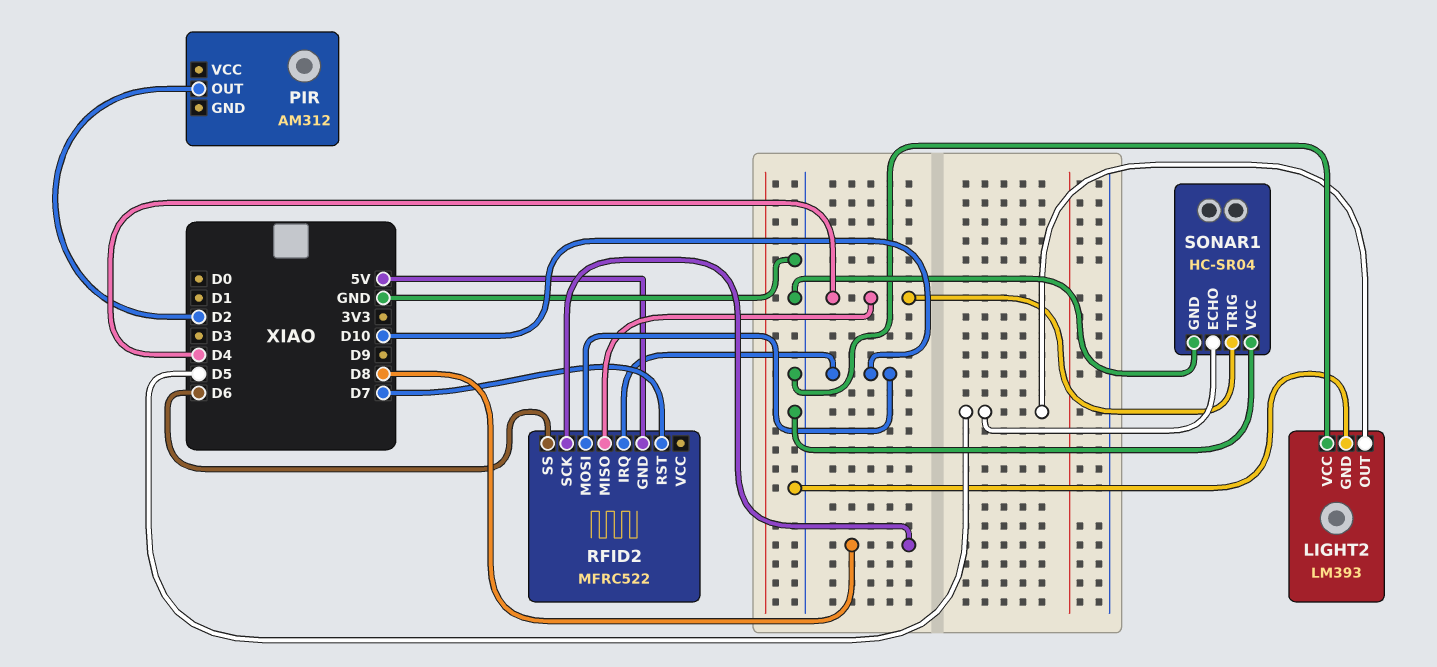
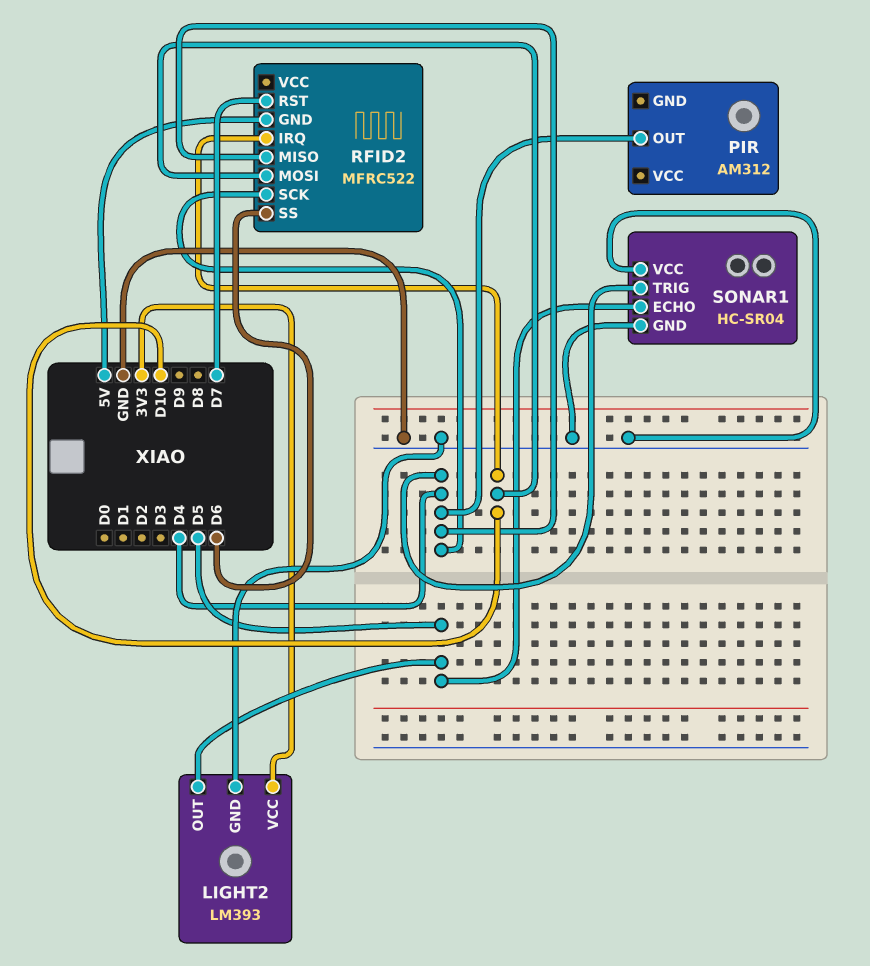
LIGHT2 pin VCC: GND -> 3V3
PIR pin OUT: D2 -> D4
RFID2 pin SCK: D8 -> D4

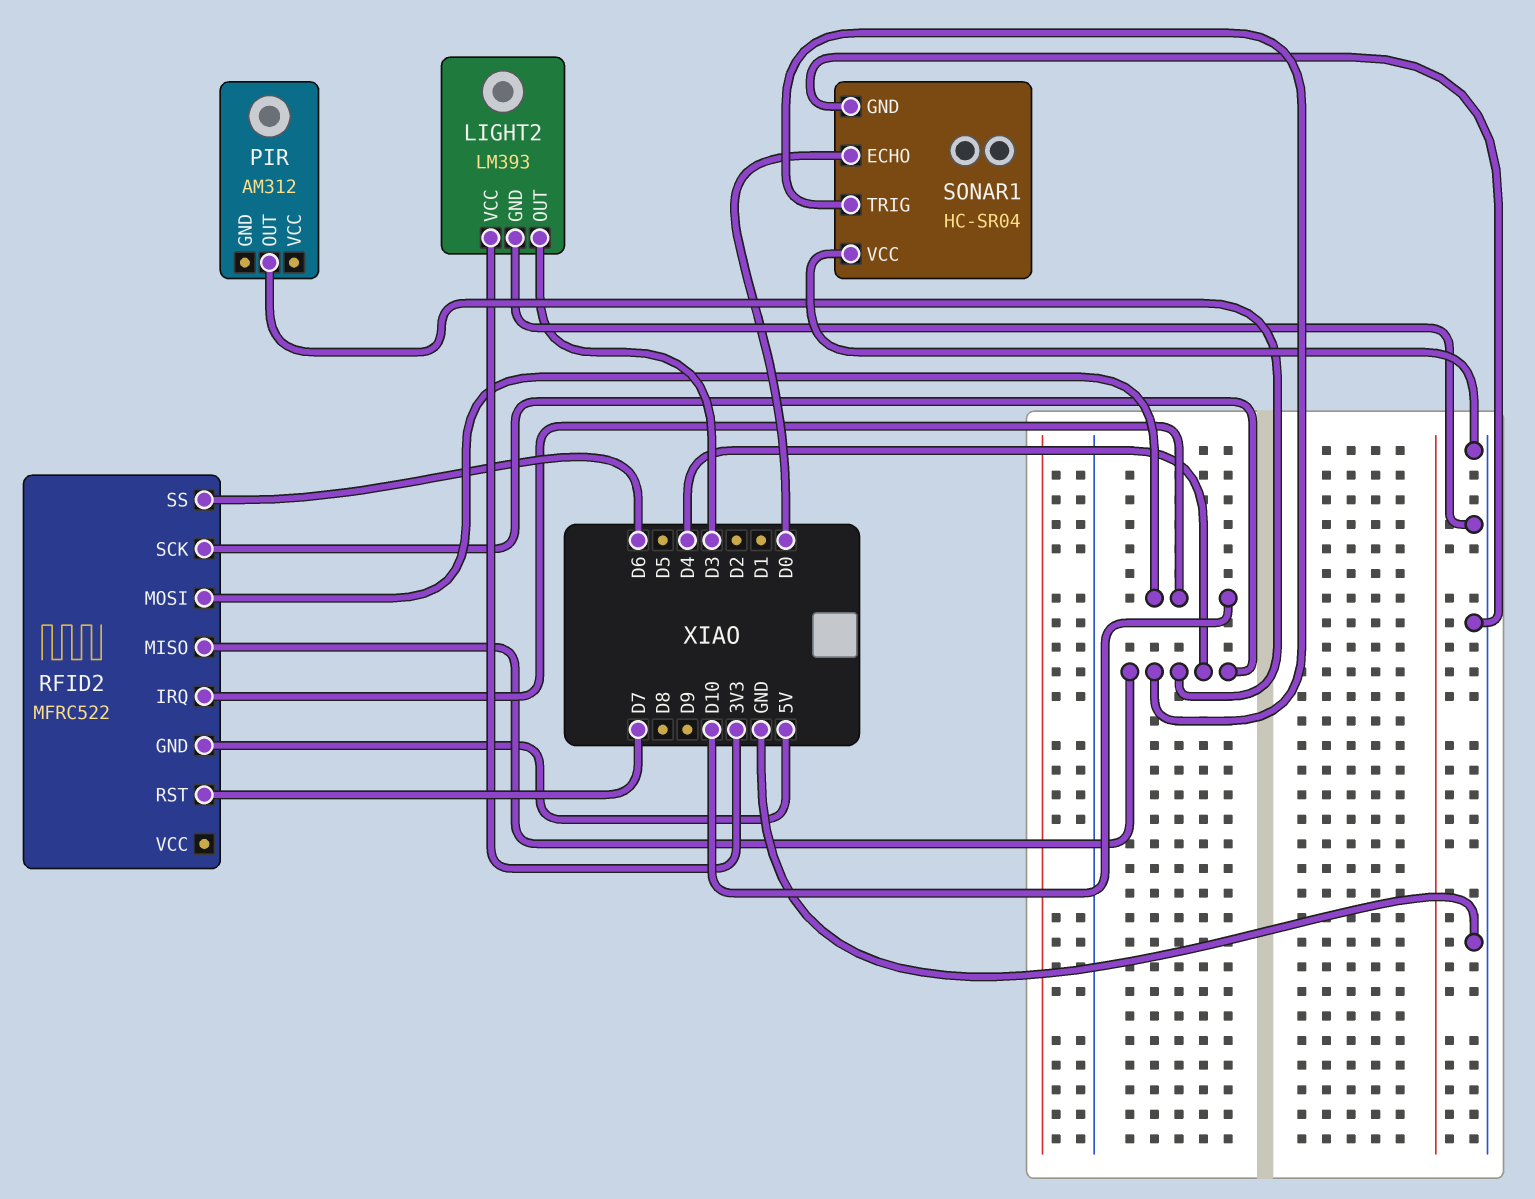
LIGHT2 pin OUT: D5 -> D3
SONAR1 pin ECHO: D5 -> D0

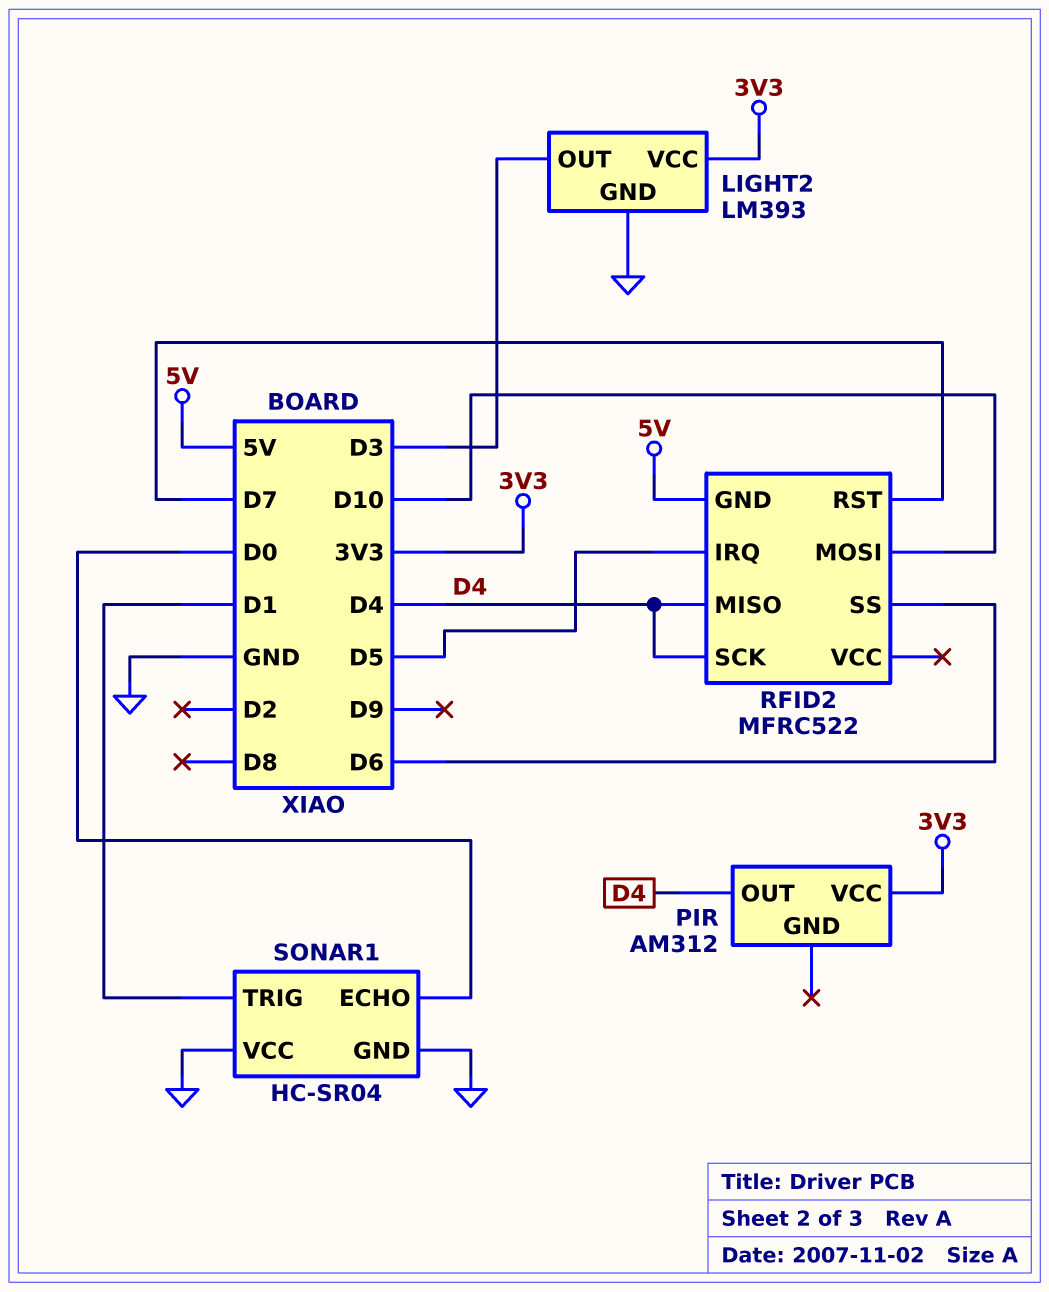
PIR pin VCC: none -> 3V3
RFID2 pin IRQ: D10 -> D5
SONAR1 pin TRIG: D4 -> D1

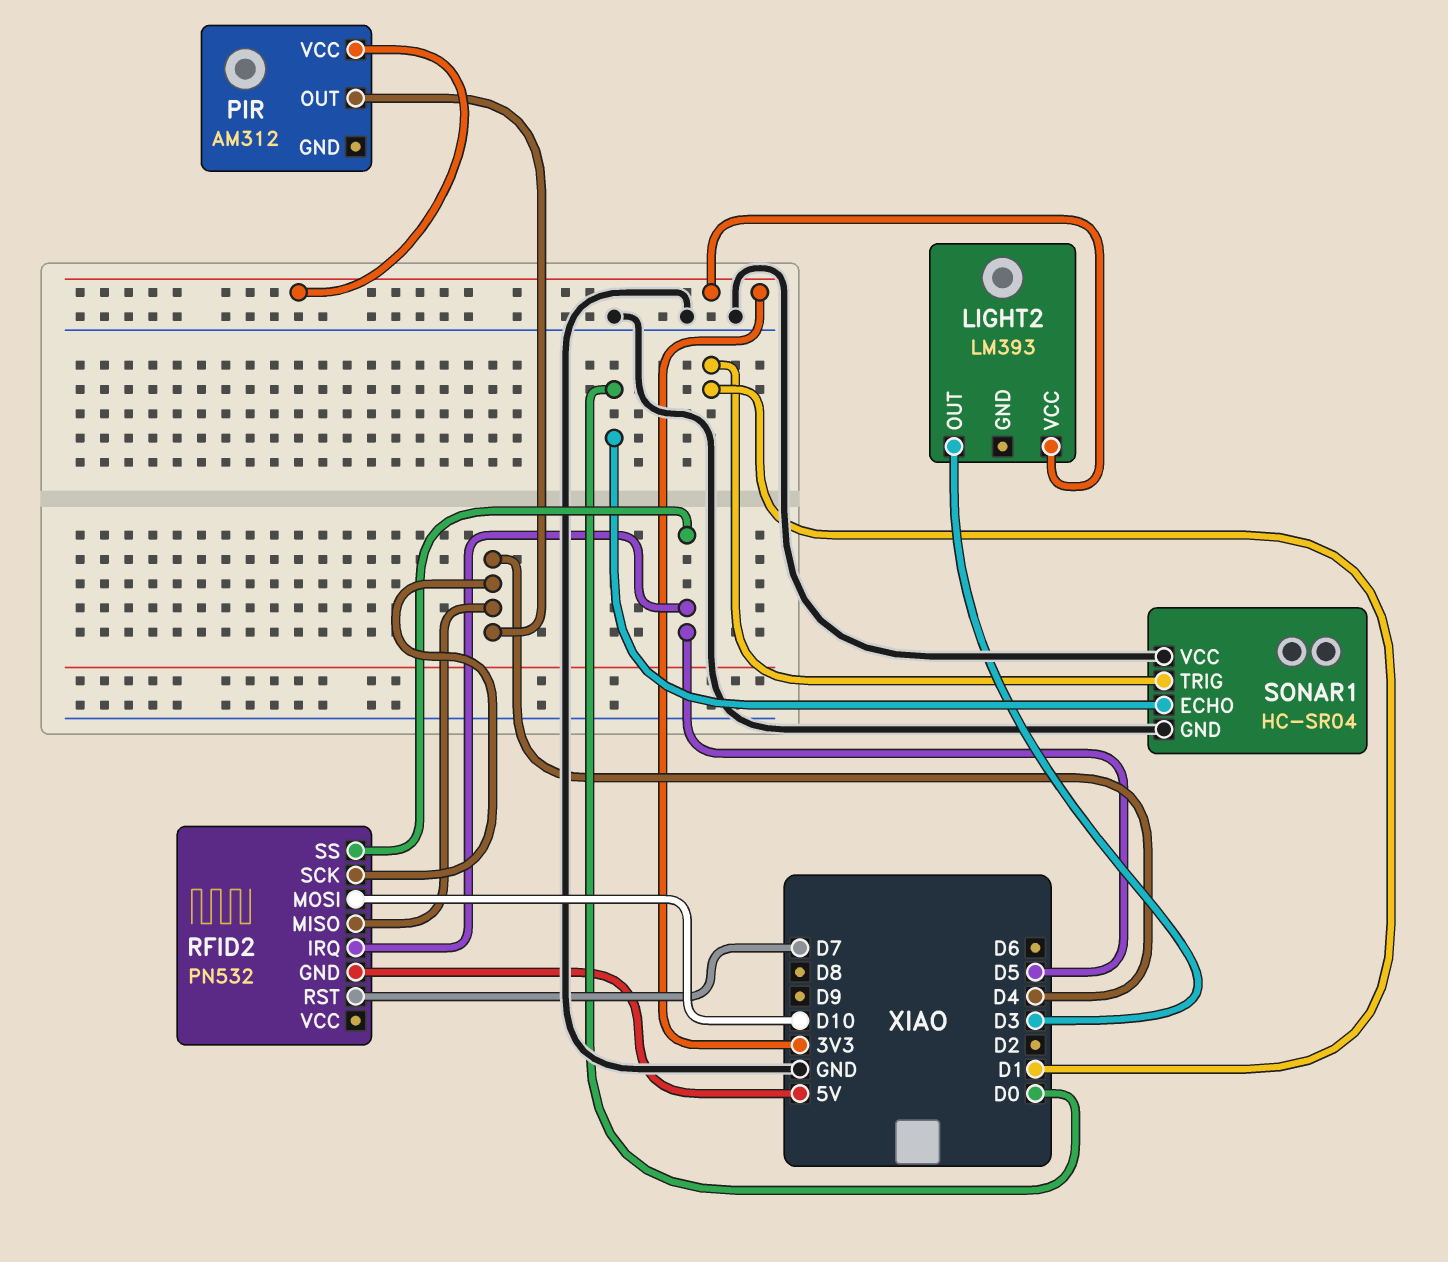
LIGHT2 pin GND: GND -> none
RFID2: MFRC522 -> PN532
RFID2 pin SS: D6 -> D5

